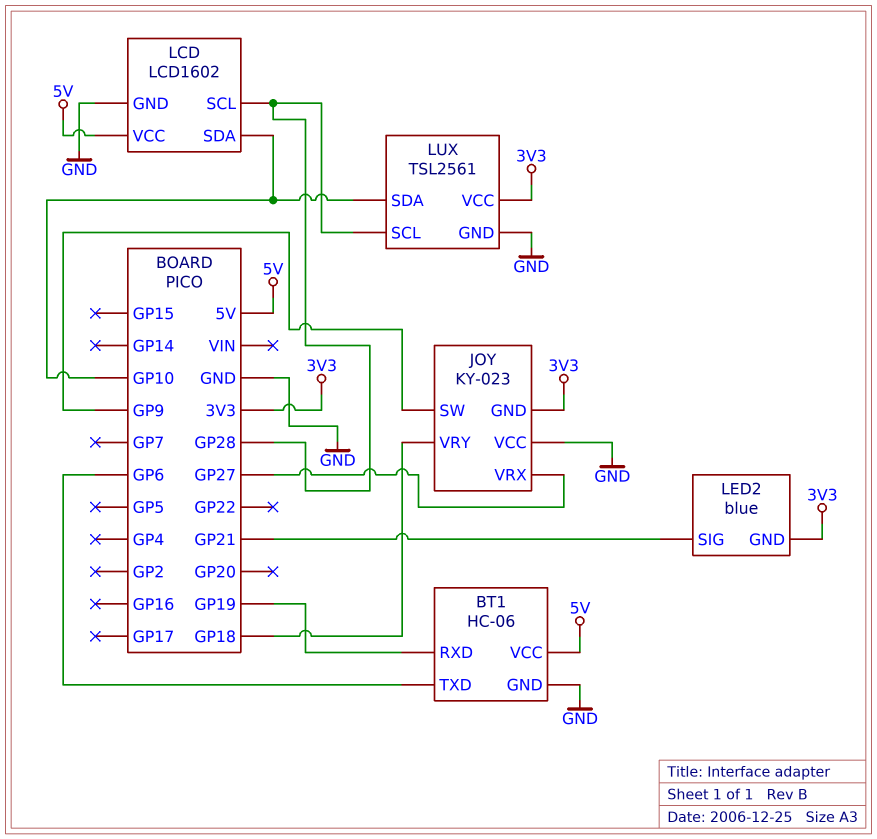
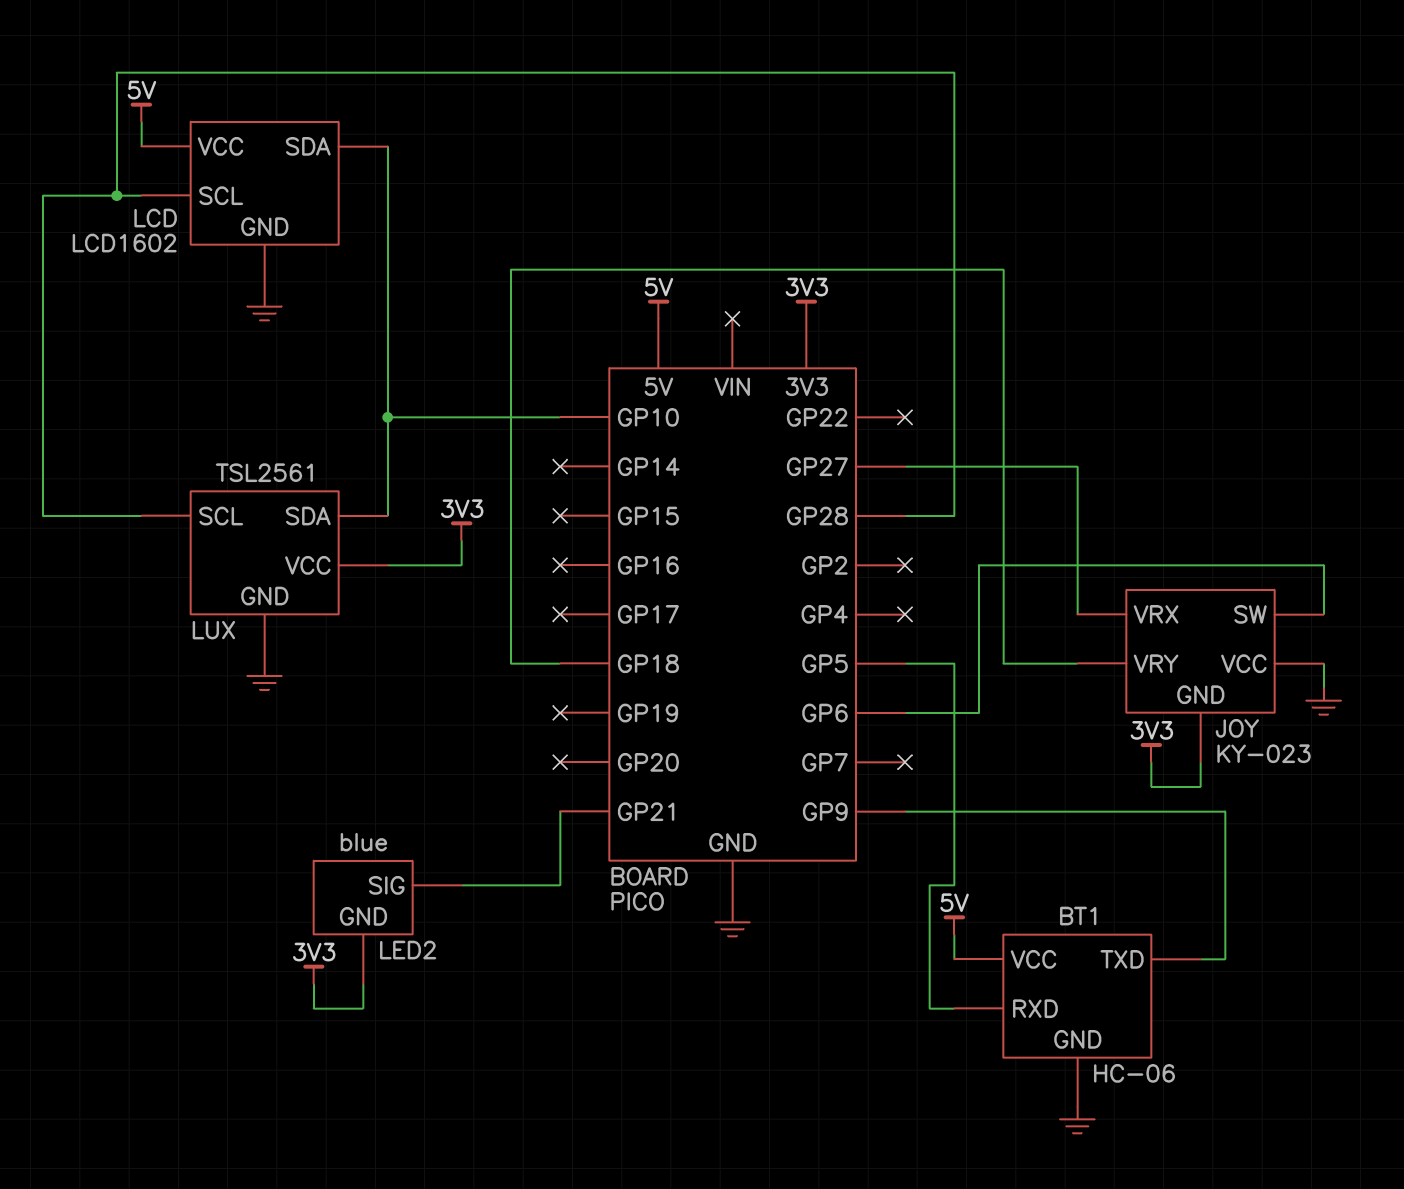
BT1 pin RXD: GP19 -> GP5
BT1 pin TXD: GP6 -> GP9
JOY pin SW: GP9 -> GP6

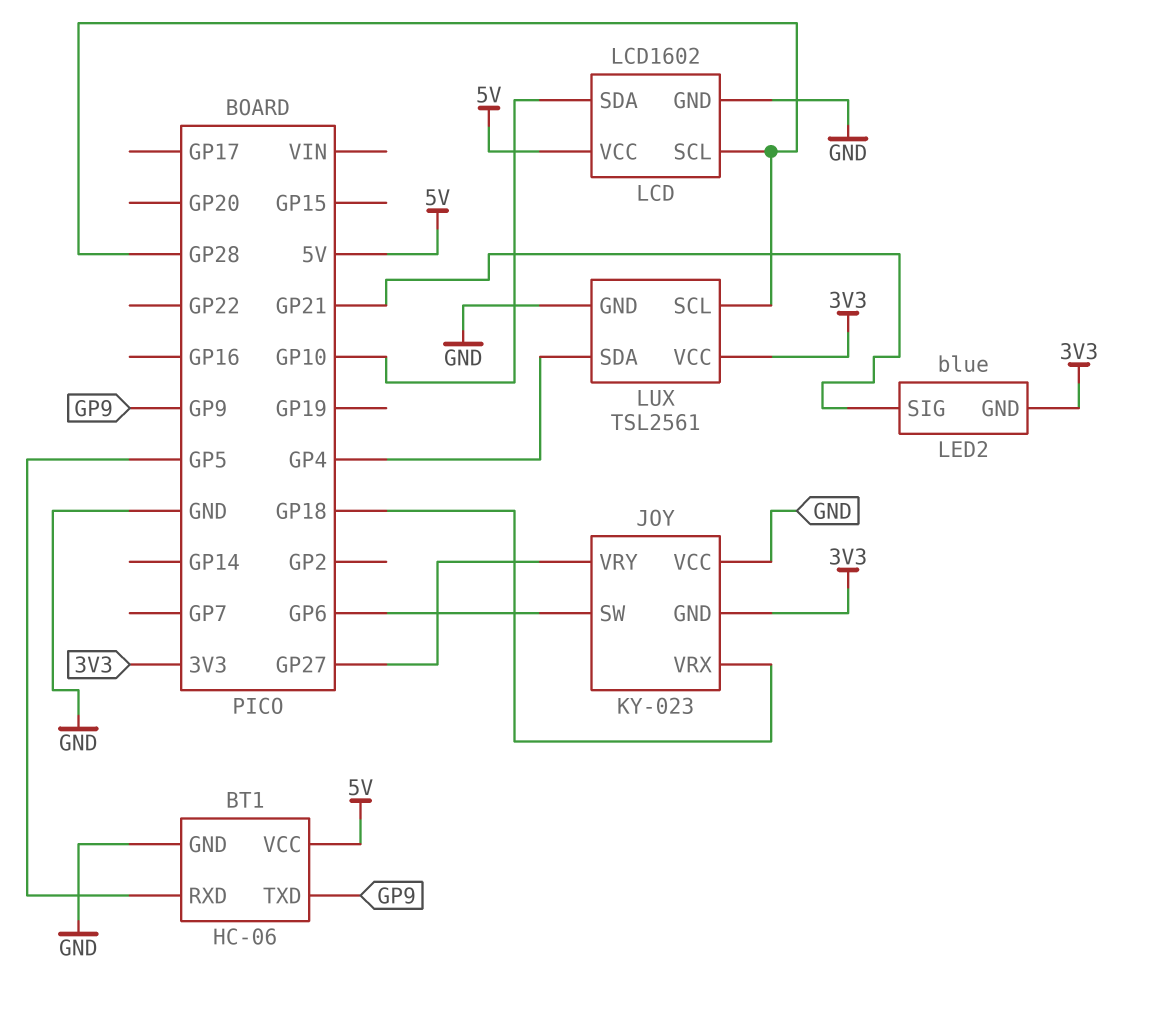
JOY pin VRX: GP27 -> GP18
JOY pin VRY: GP18 -> GP27
LUX pin SDA: GP10 -> GP4

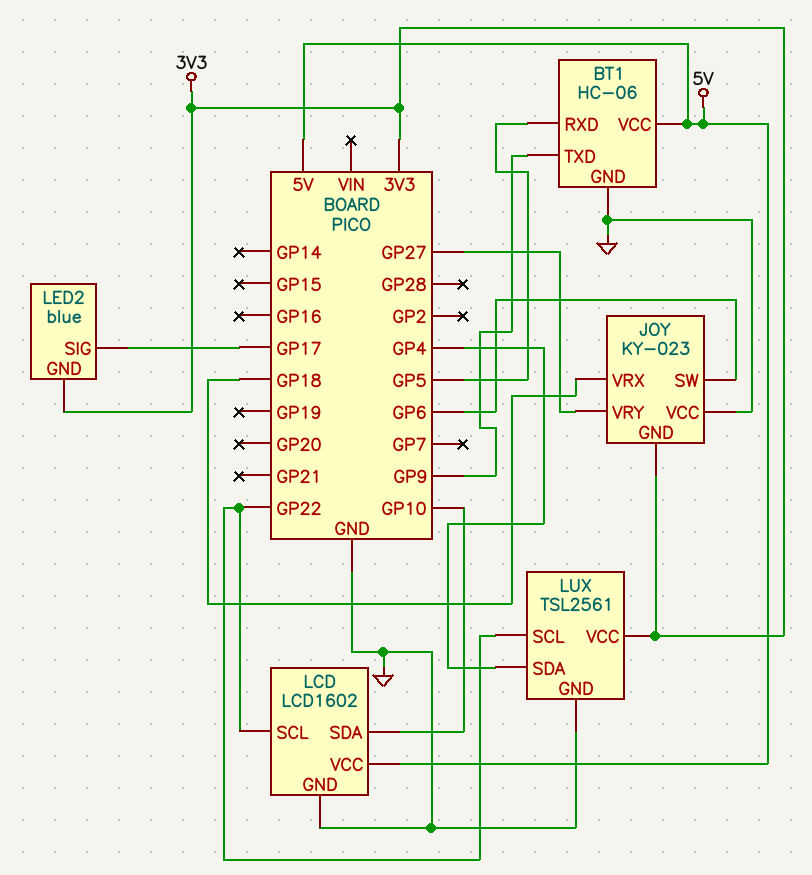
LCD pin SCL: GP28 -> GP22
LED2 pin SIG: GP21 -> GP17
LUX pin SCL: GP28 -> GP22

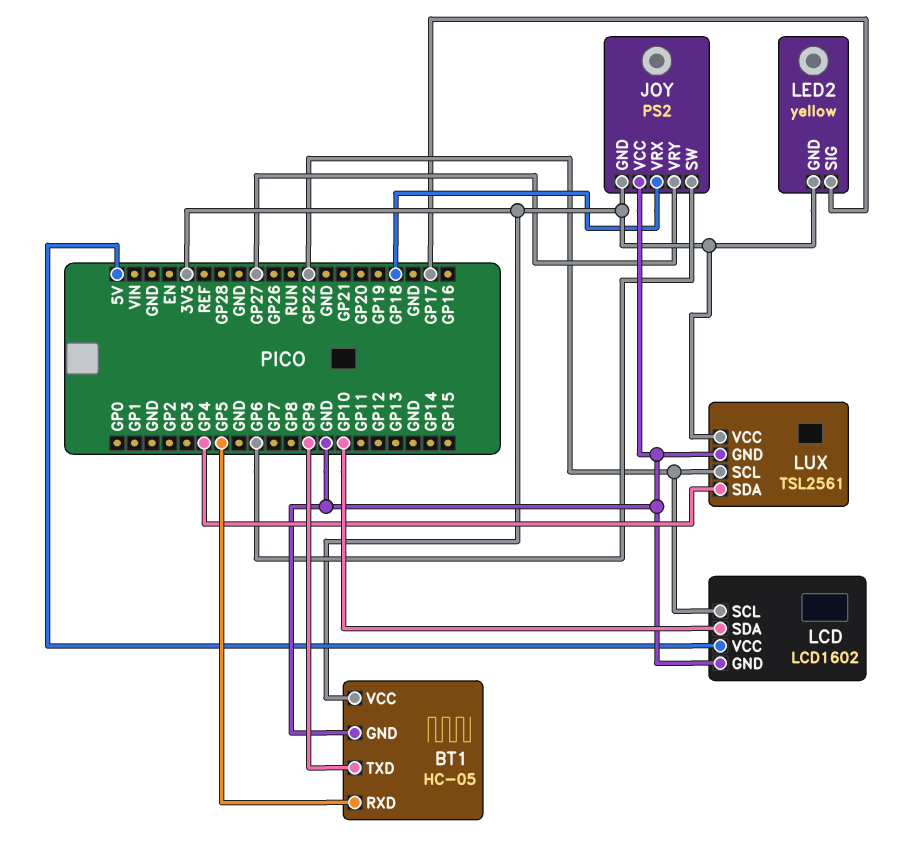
BT1: HC-06 -> HC-05
BT1 pin VCC: 5V -> 3V3
JOY: KY-023 -> PS2
LED2: blue -> yellow

